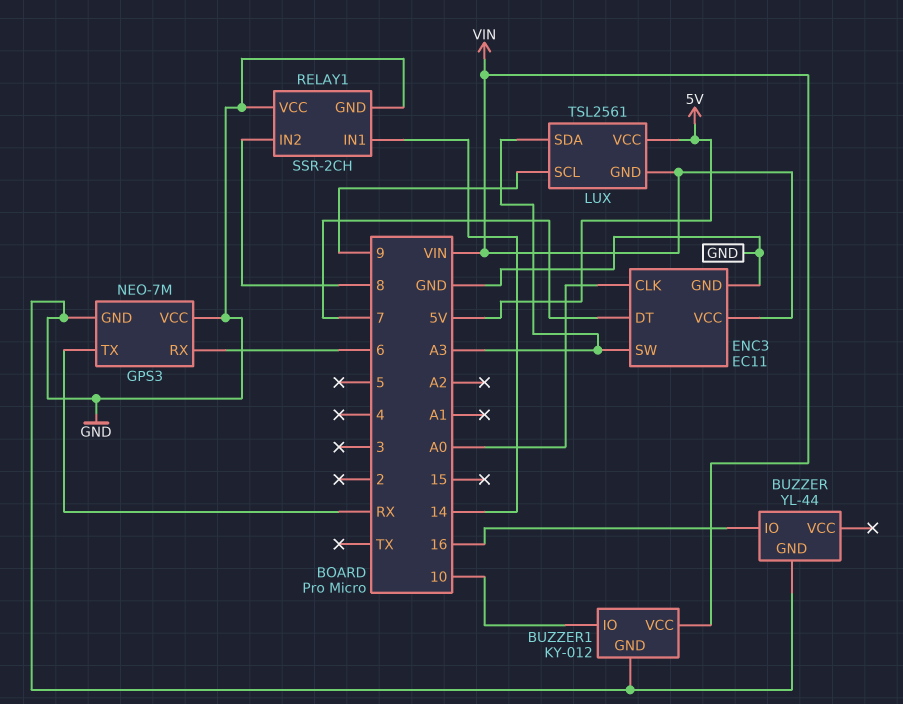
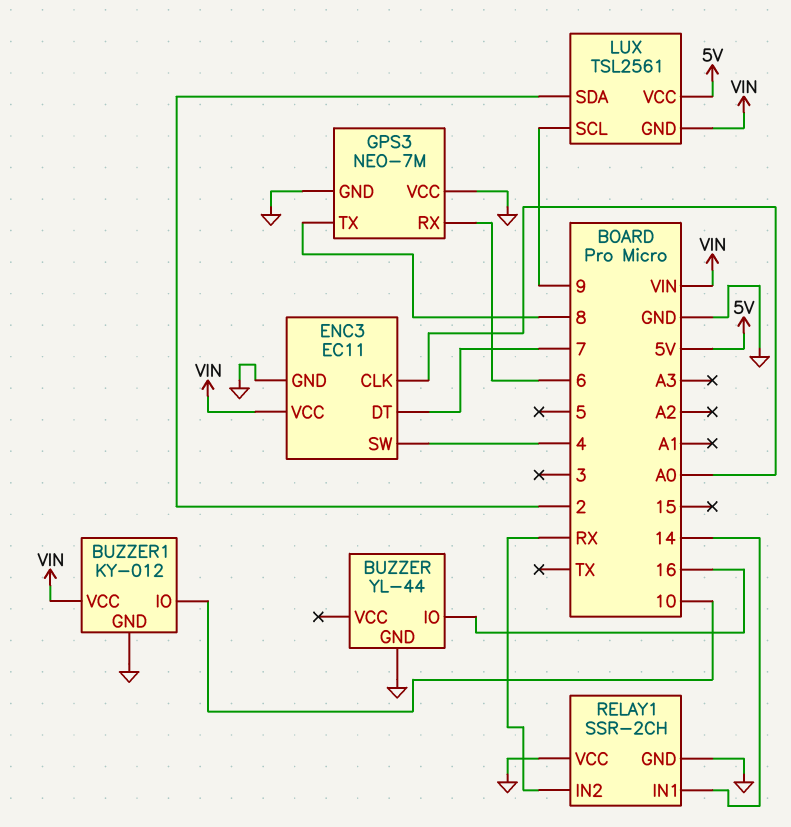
ENC3 pin SW: A3 -> 4
GPS3 pin TX: RX -> 8
LUX pin SDA: A3 -> 2
RELAY1 pin IN2: 8 -> RX

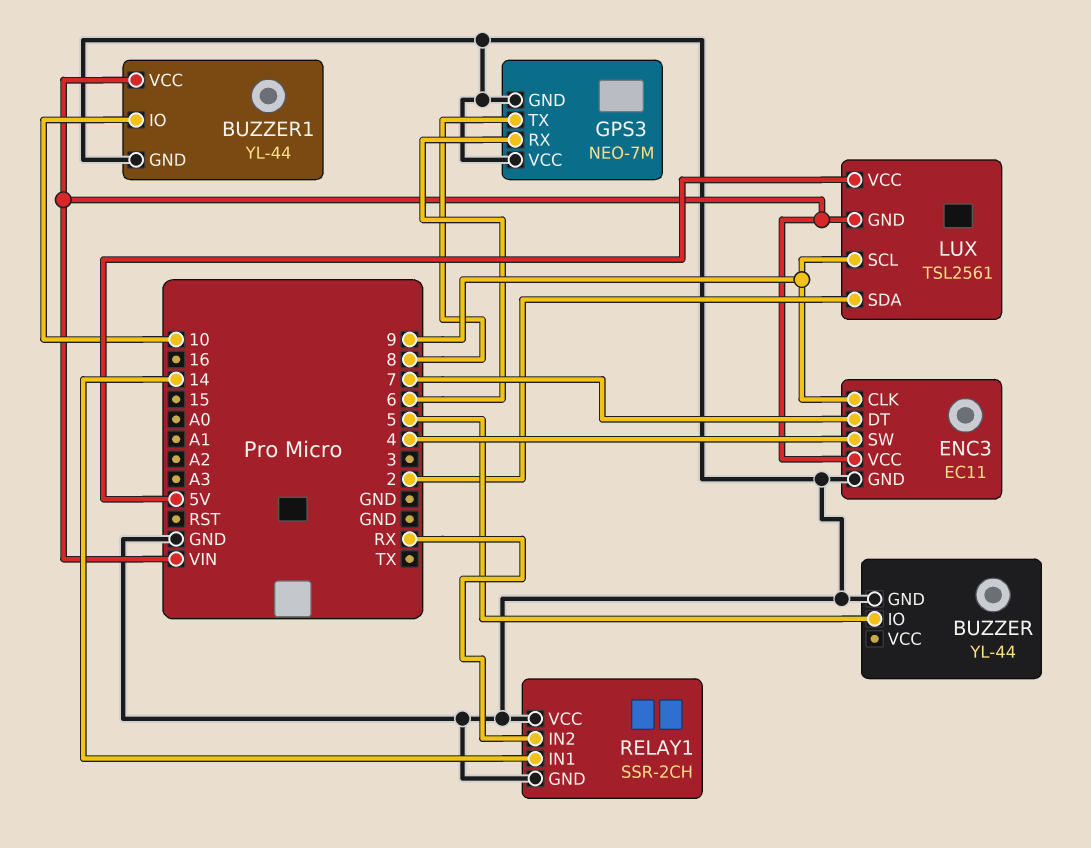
BUZZER pin IO: 16 -> 5
BUZZER1: KY-012 -> YL-44
ENC3 pin CLK: A0 -> 9

